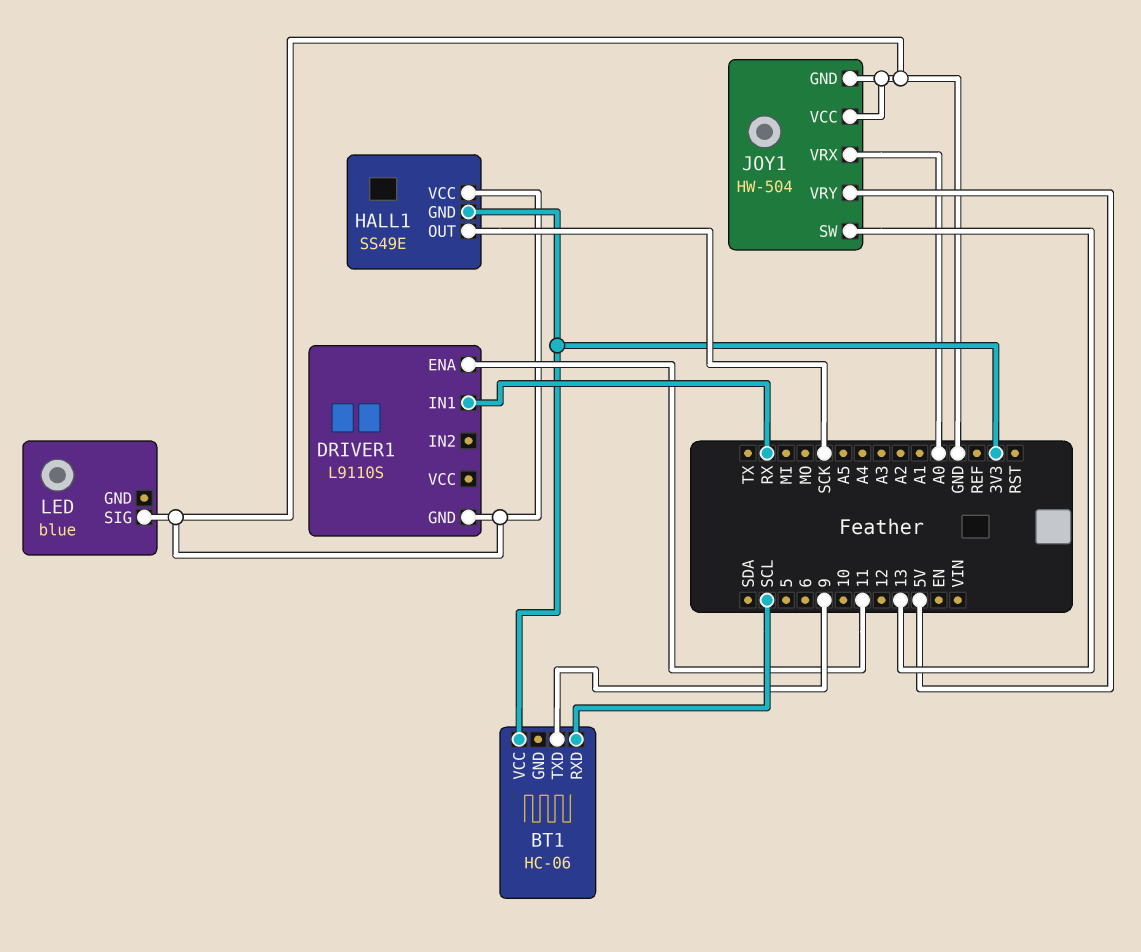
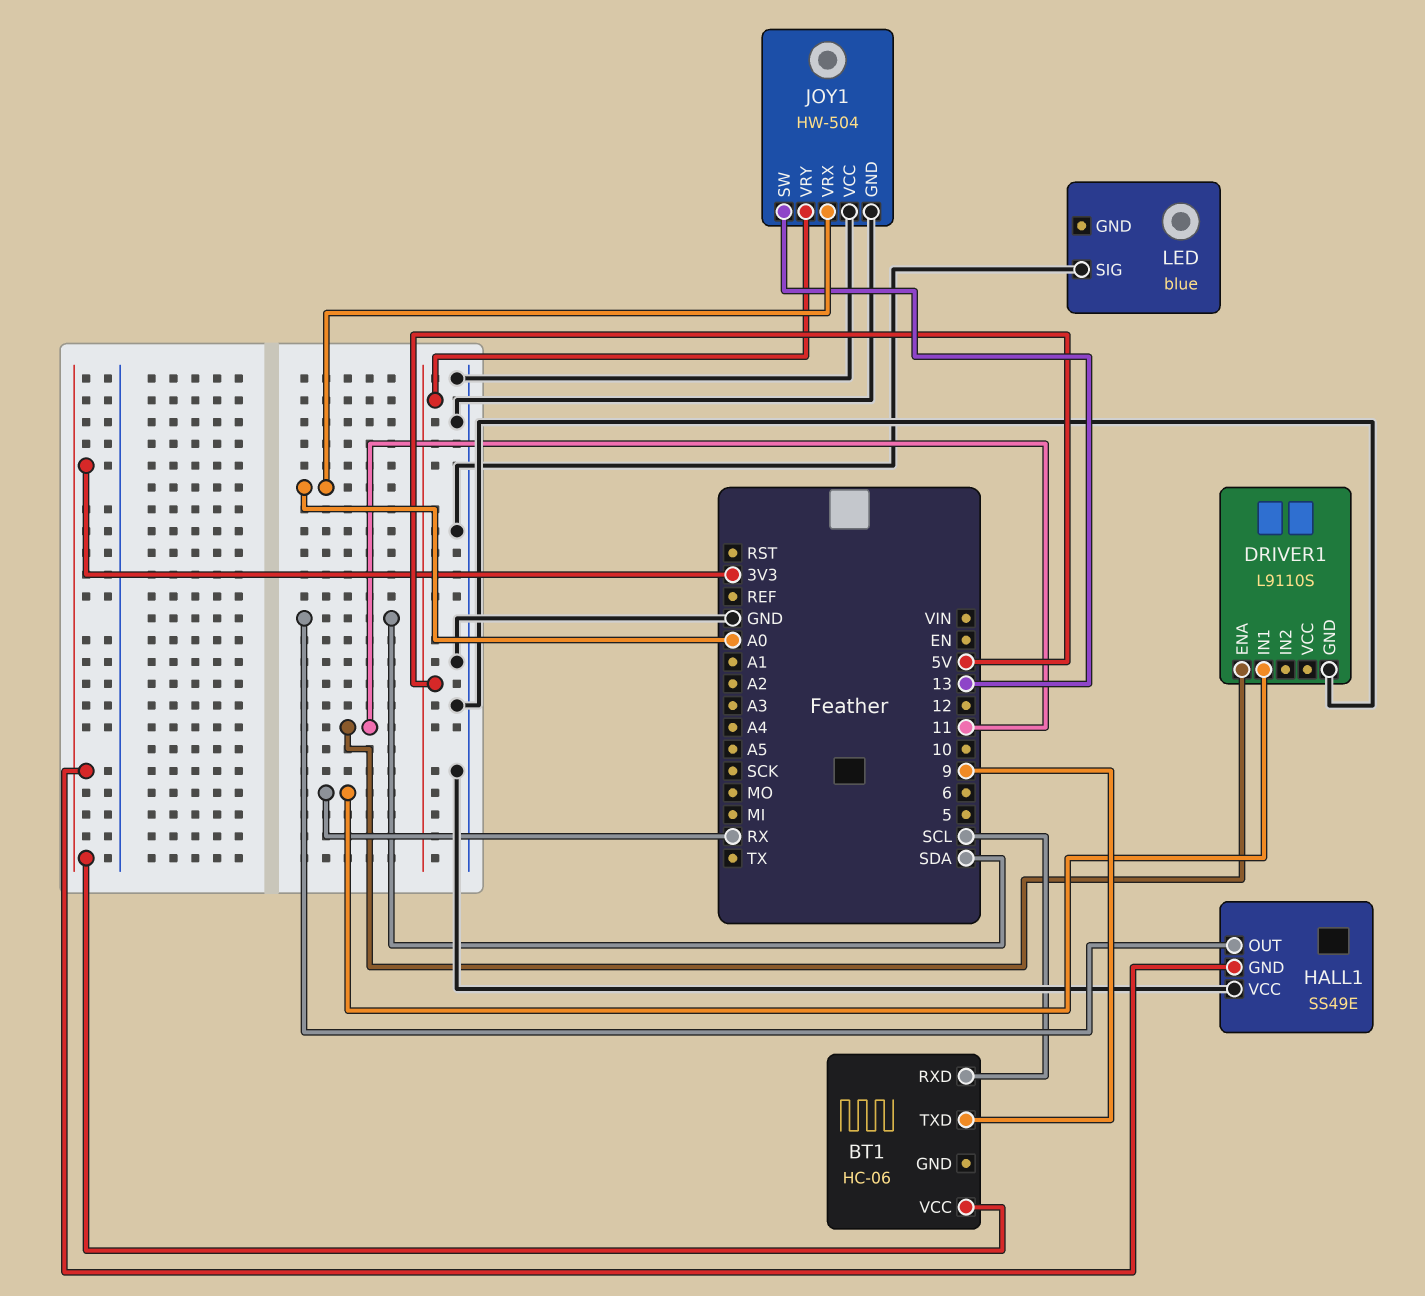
HALL1 pin OUT: SCK -> SDA

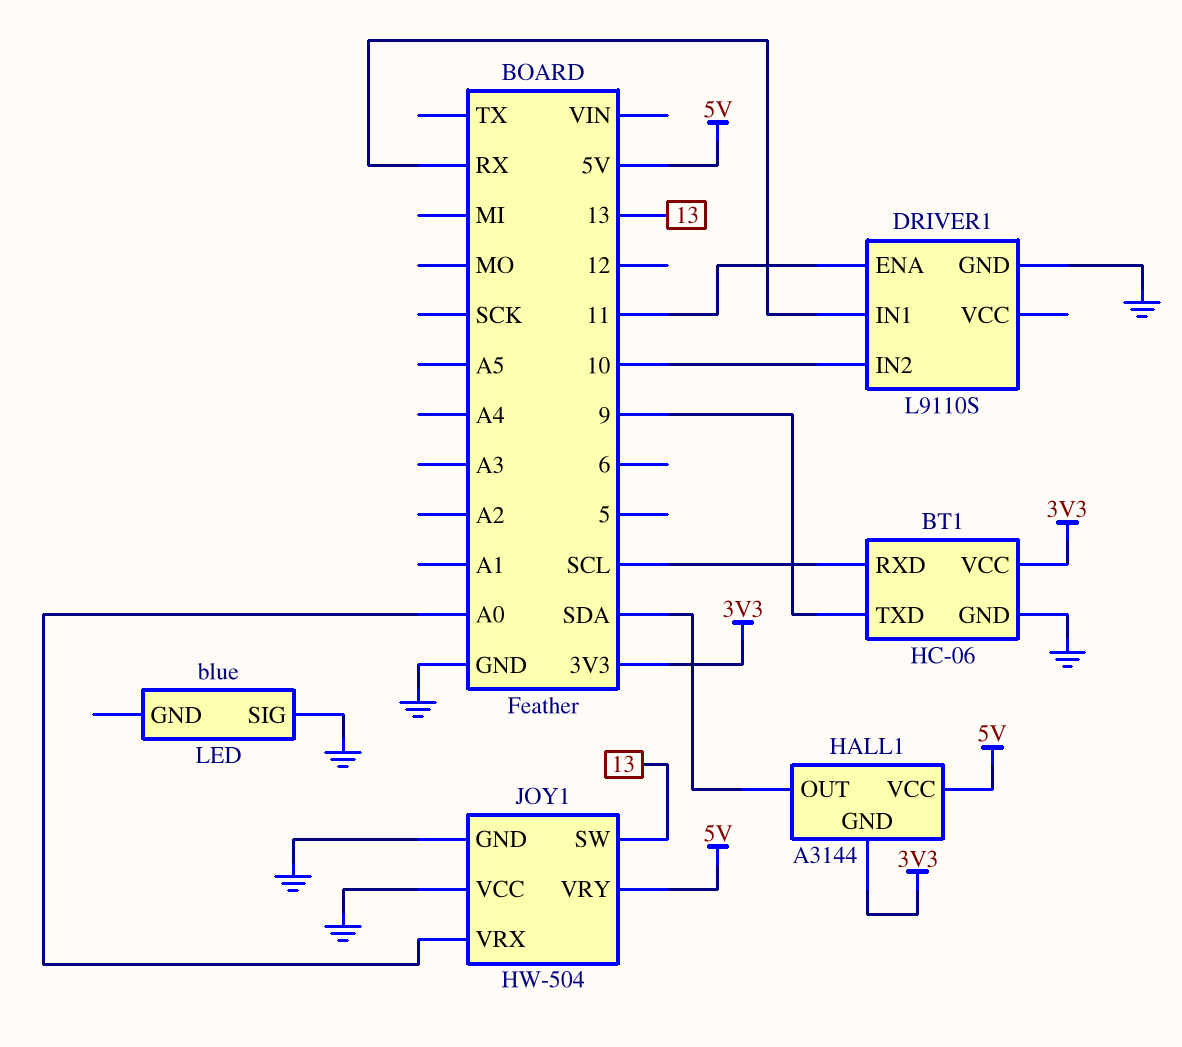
BT1 pin GND: none -> GND
DRIVER1 pin IN2: none -> 10
HALL1: SS49E -> A3144
HALL1 pin VCC: GND -> 5V

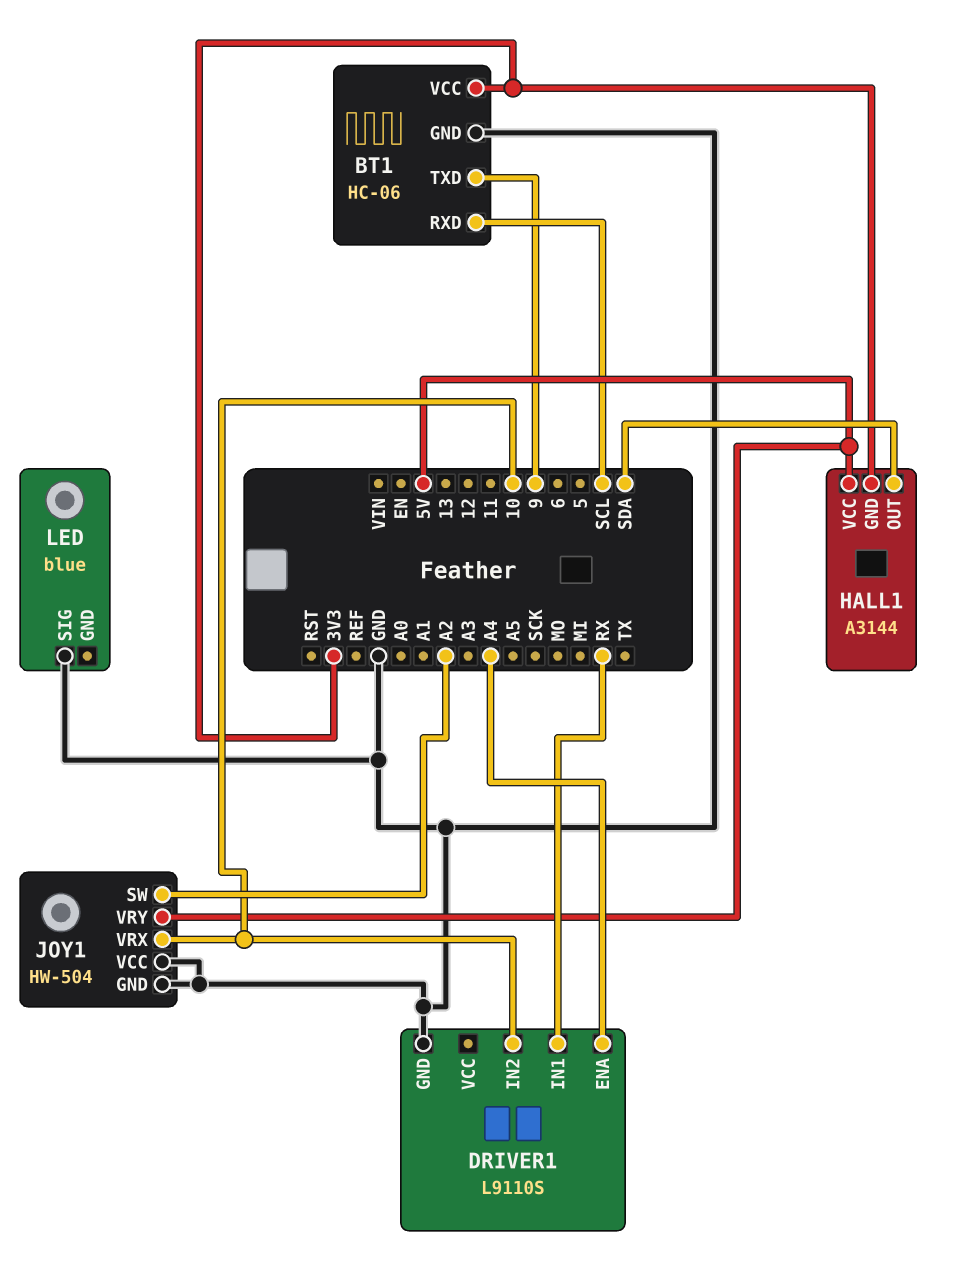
DRIVER1 pin ENA: 11 -> A4
JOY1 pin SW: 13 -> A2
JOY1 pin VRX: A0 -> 10

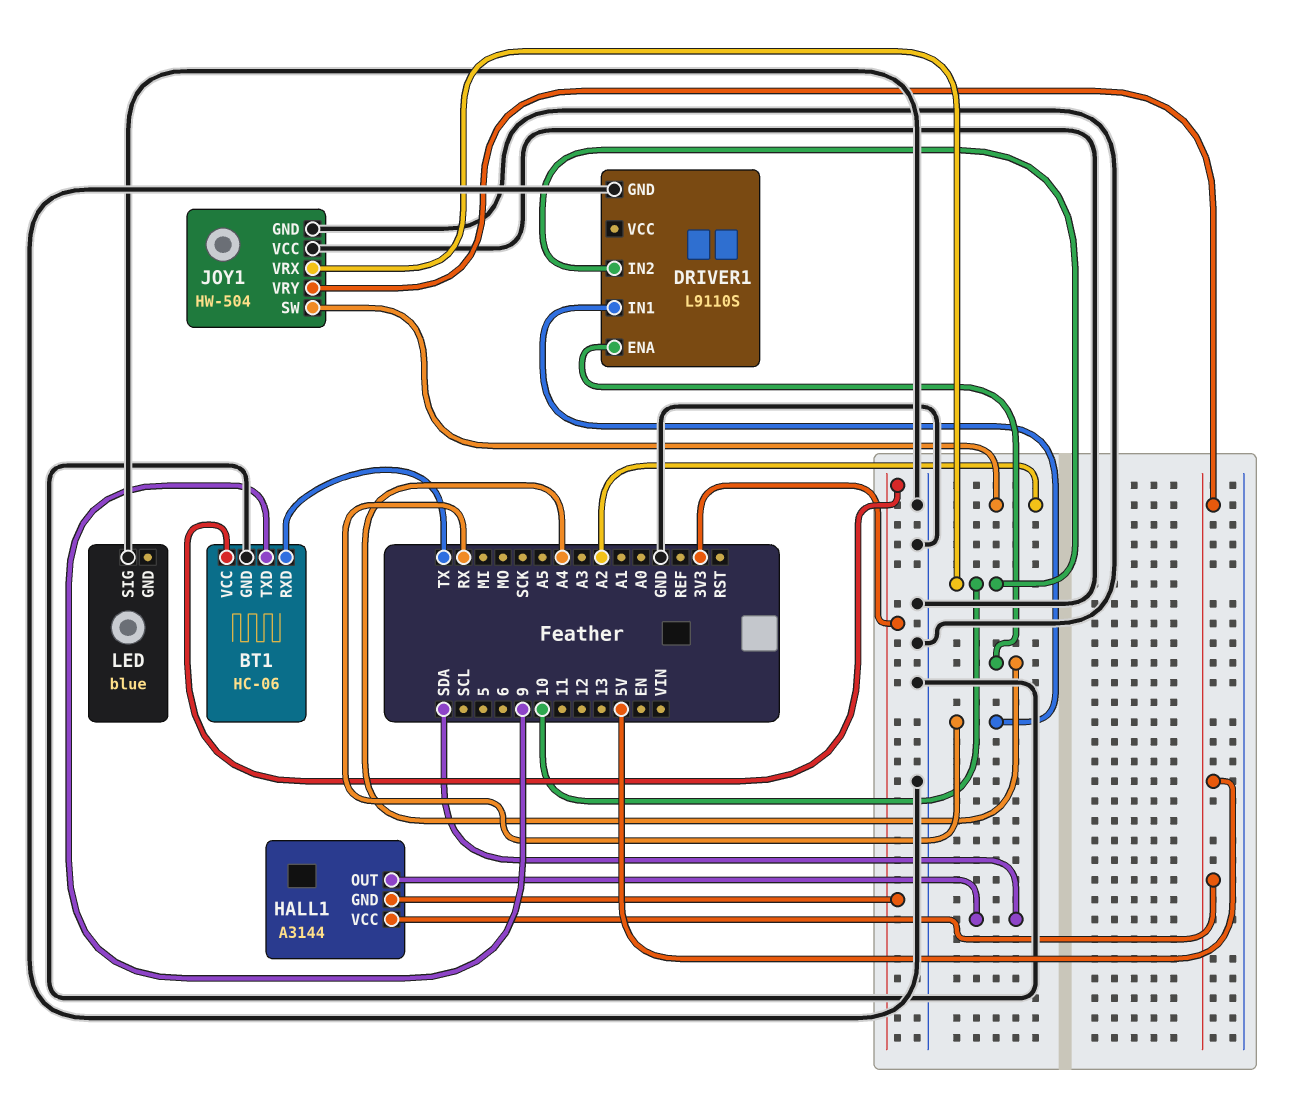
BT1 pin RXD: SCL -> TX

